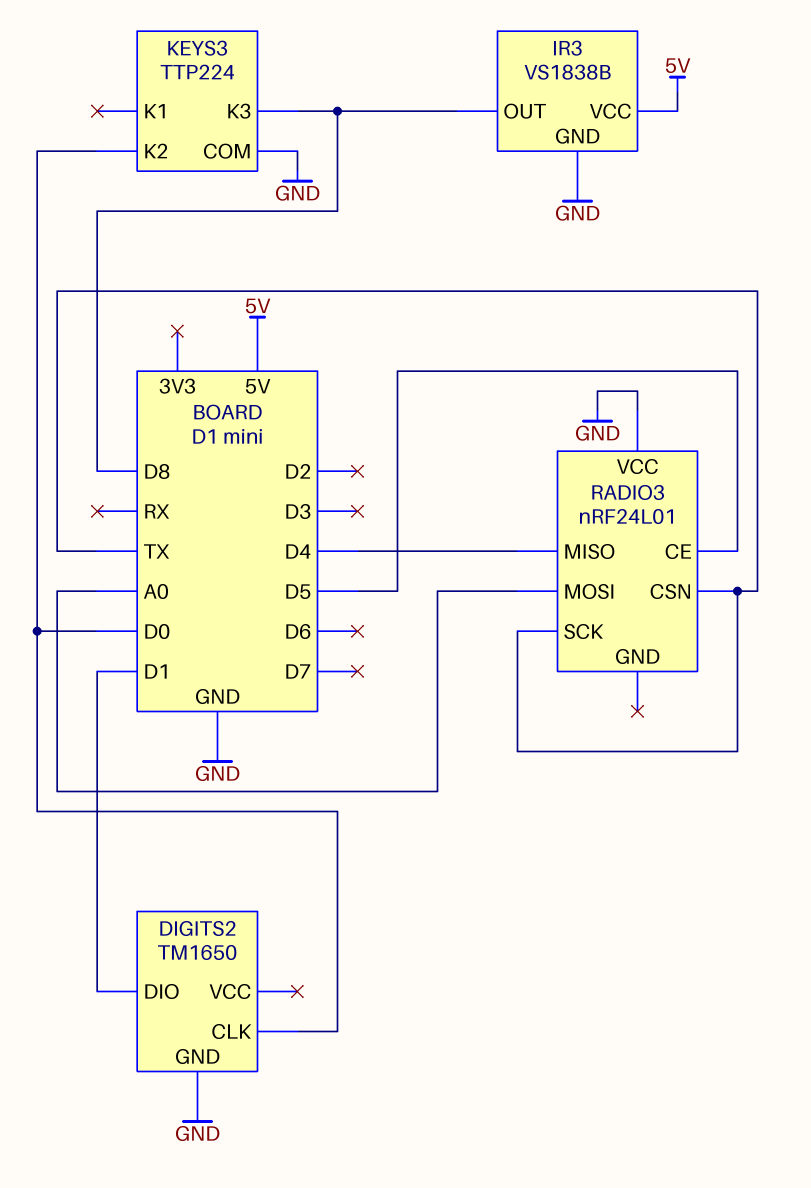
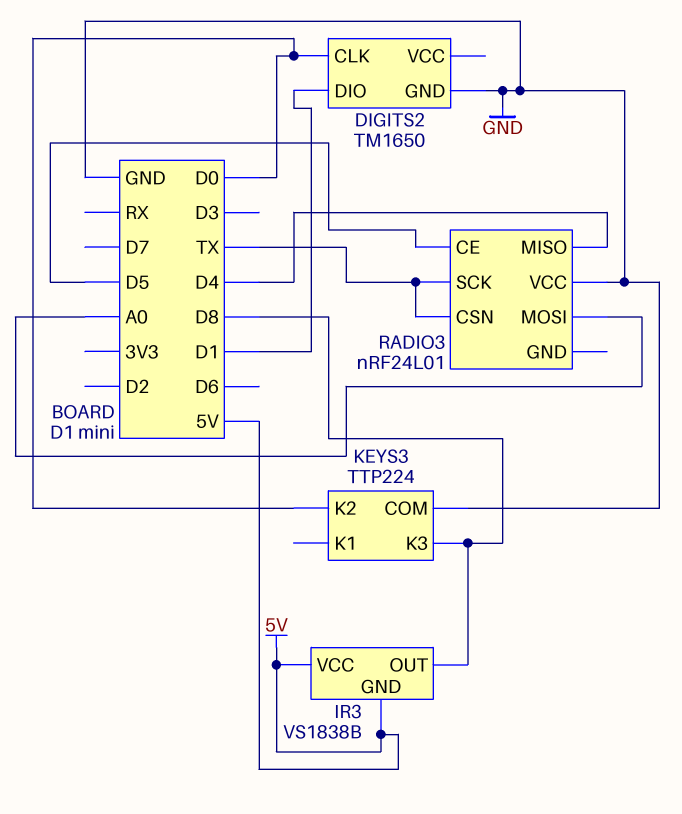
IR3 pin GND: GND -> 5V

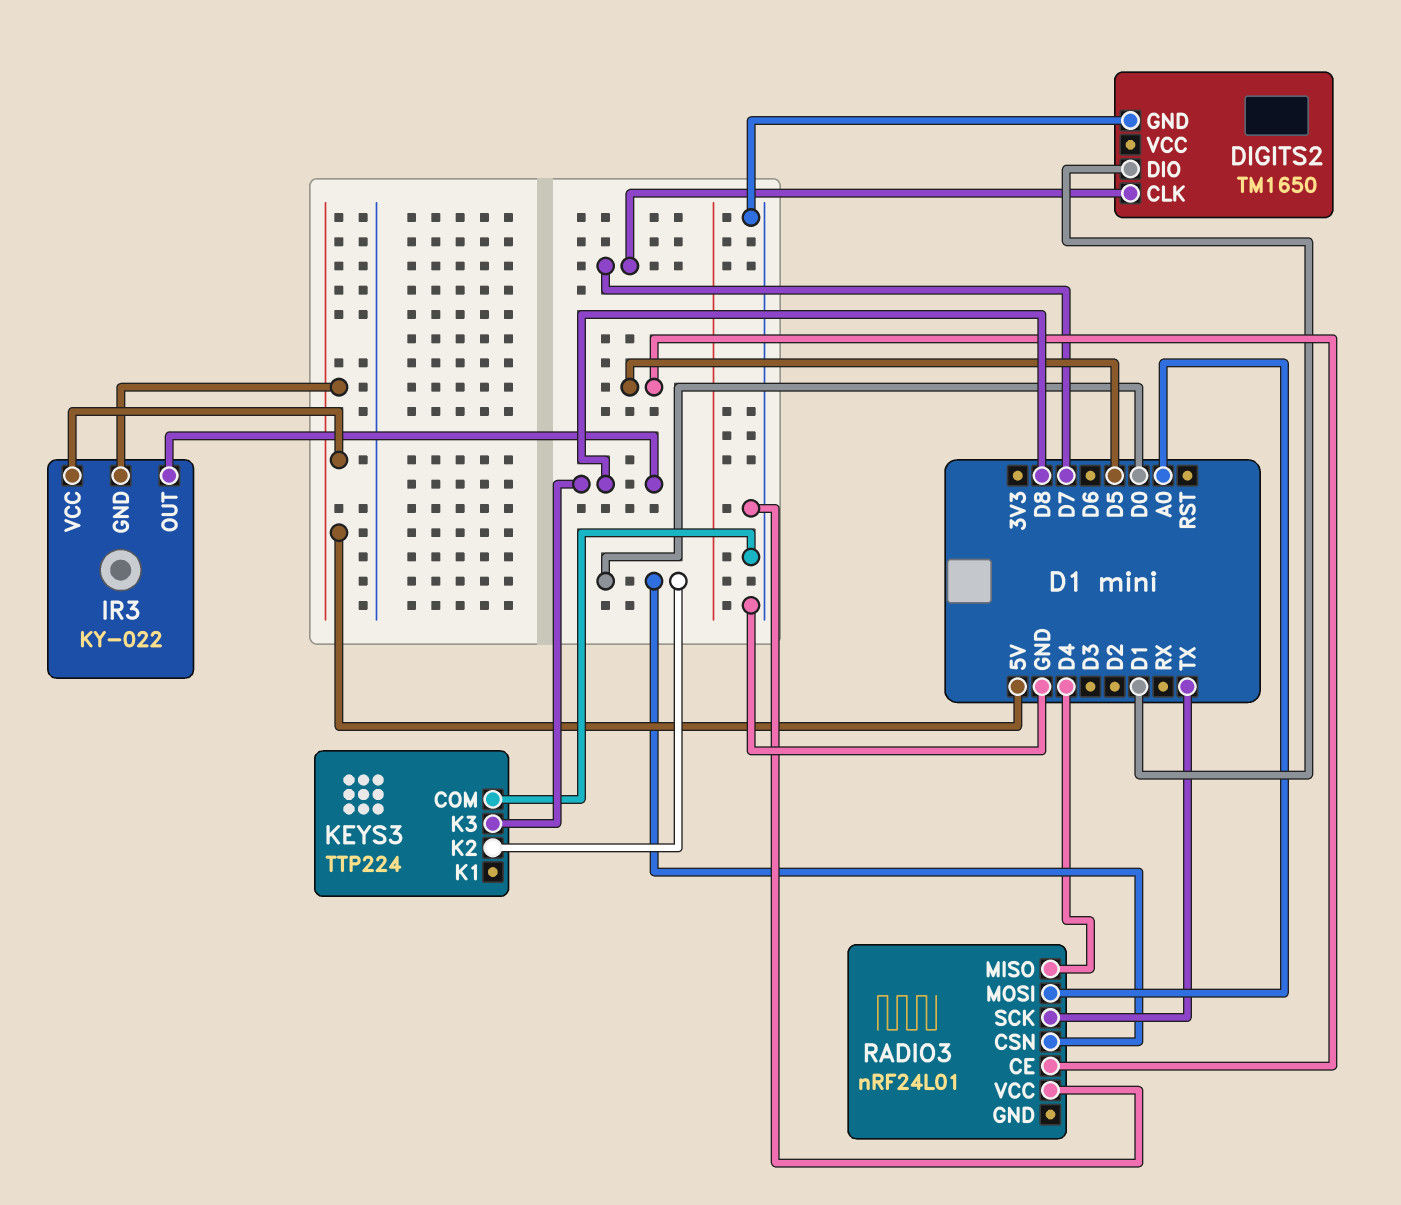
DIGITS2 pin CLK: D0 -> D7
IR3: VS1838B -> KY-022
RADIO3 pin CSN: TX -> D0

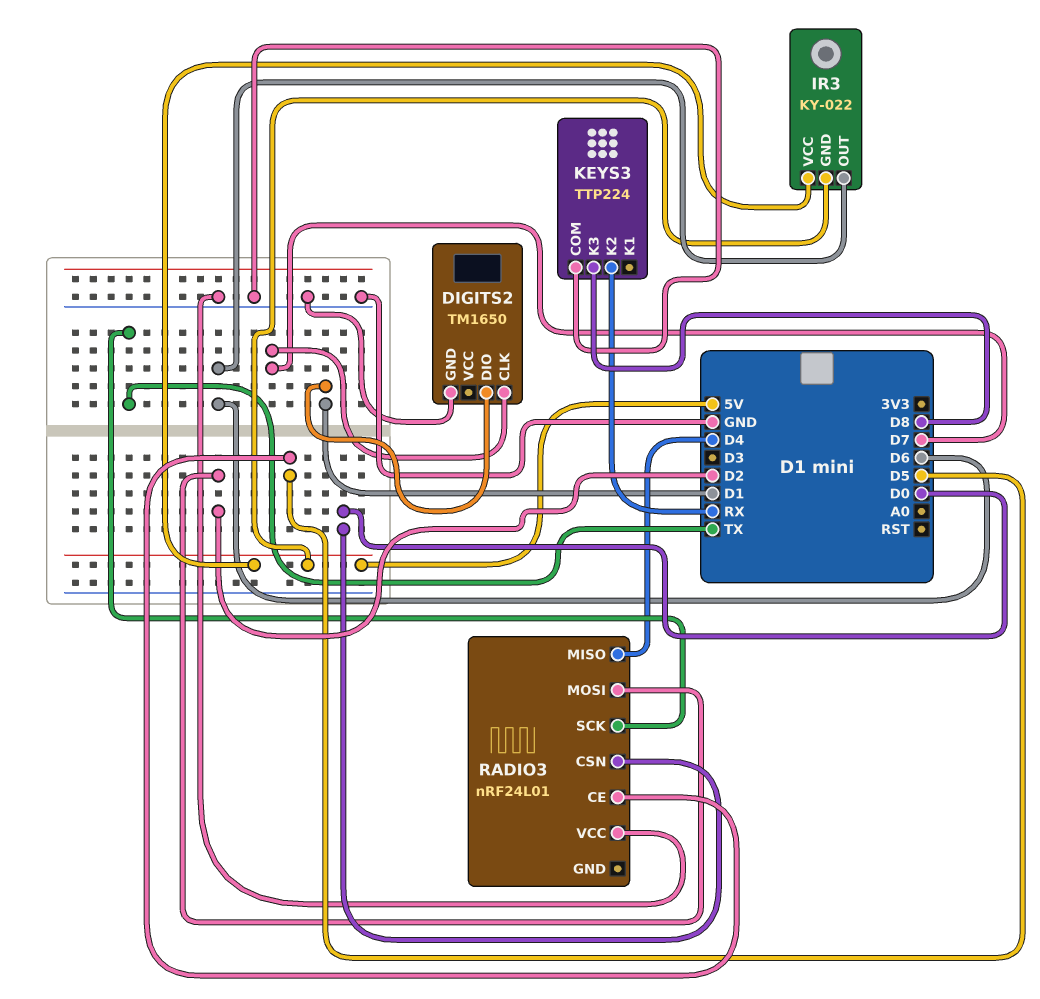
IR3 pin OUT: D8 -> D6
KEYS3 pin K2: D0 -> RX
RADIO3 pin MOSI: A0 -> D2

